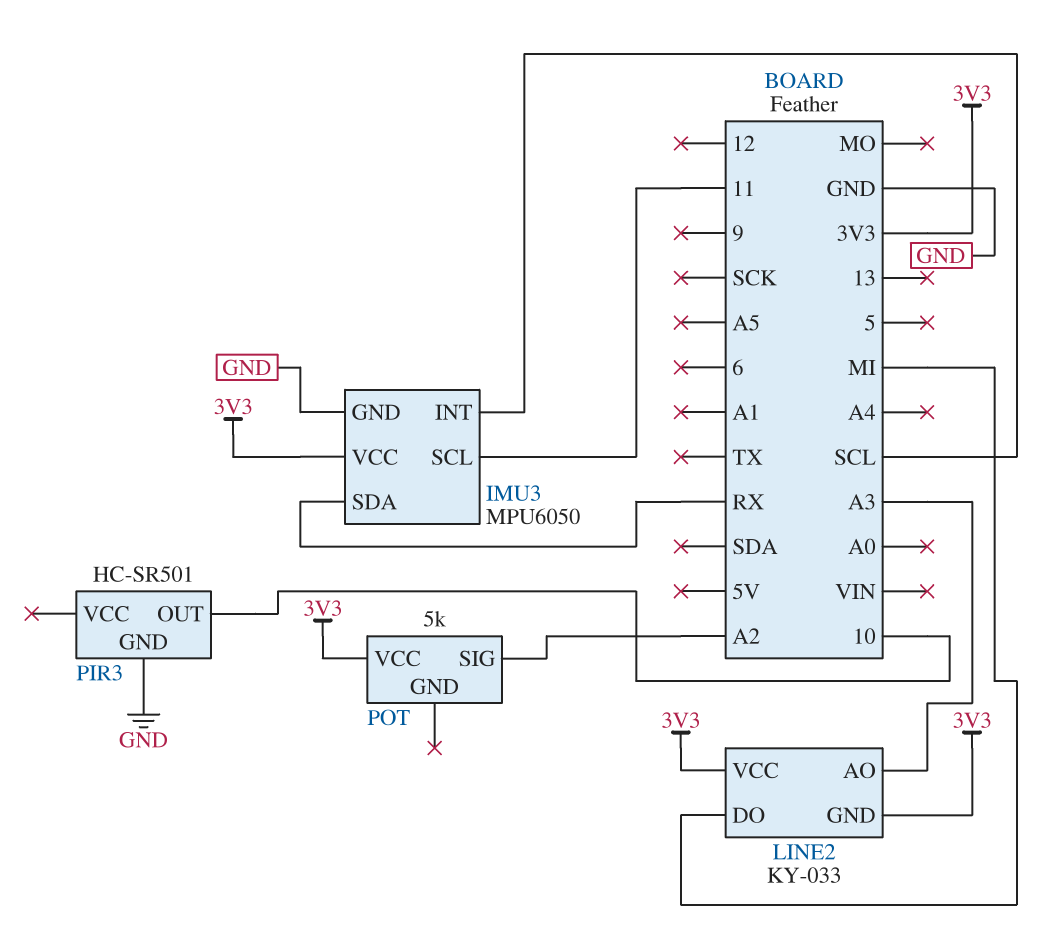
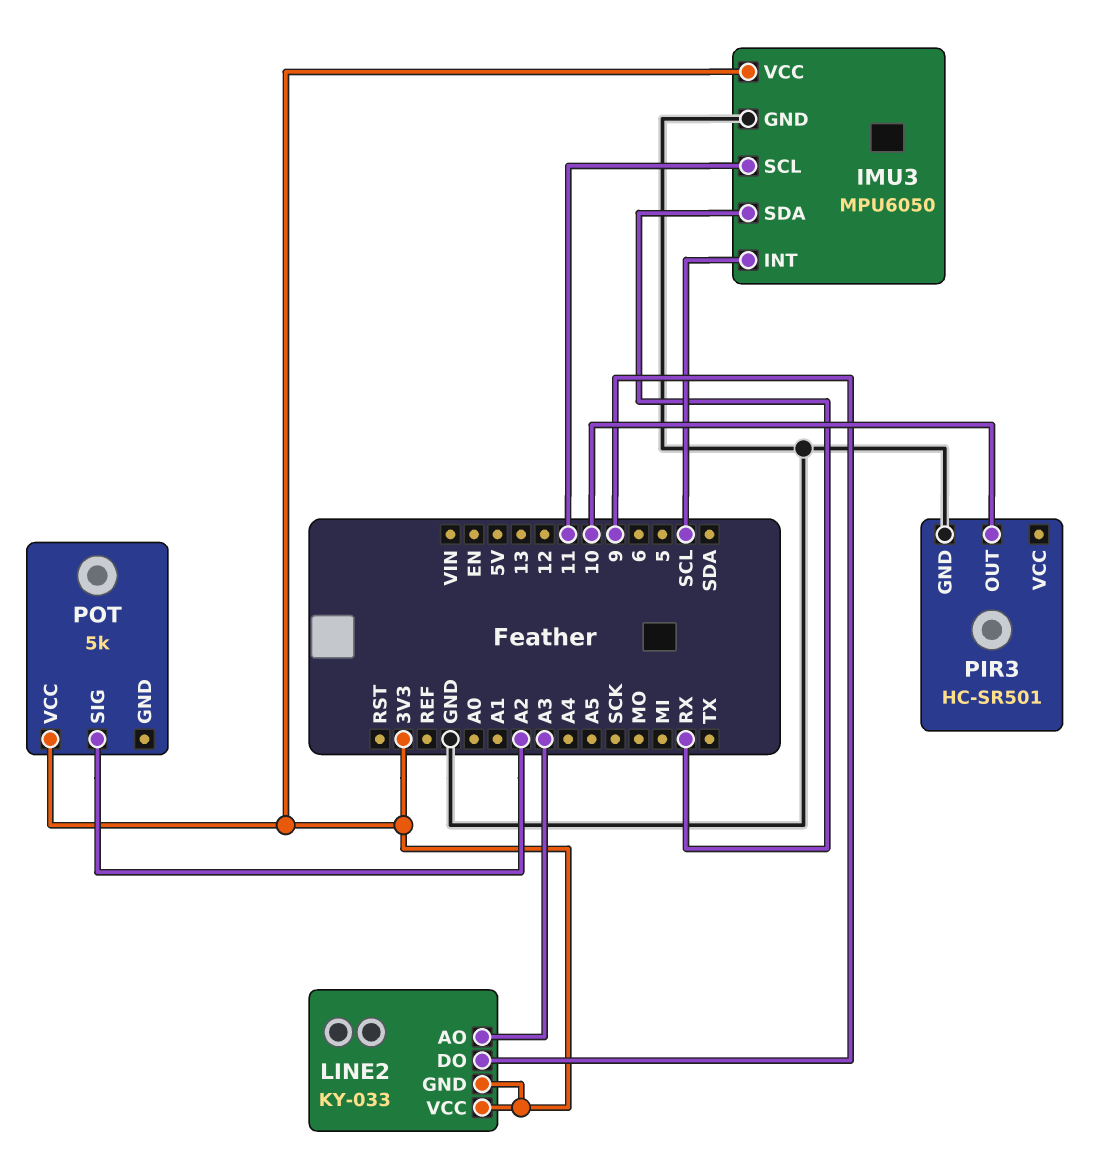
LINE2 pin DO: MI -> 9

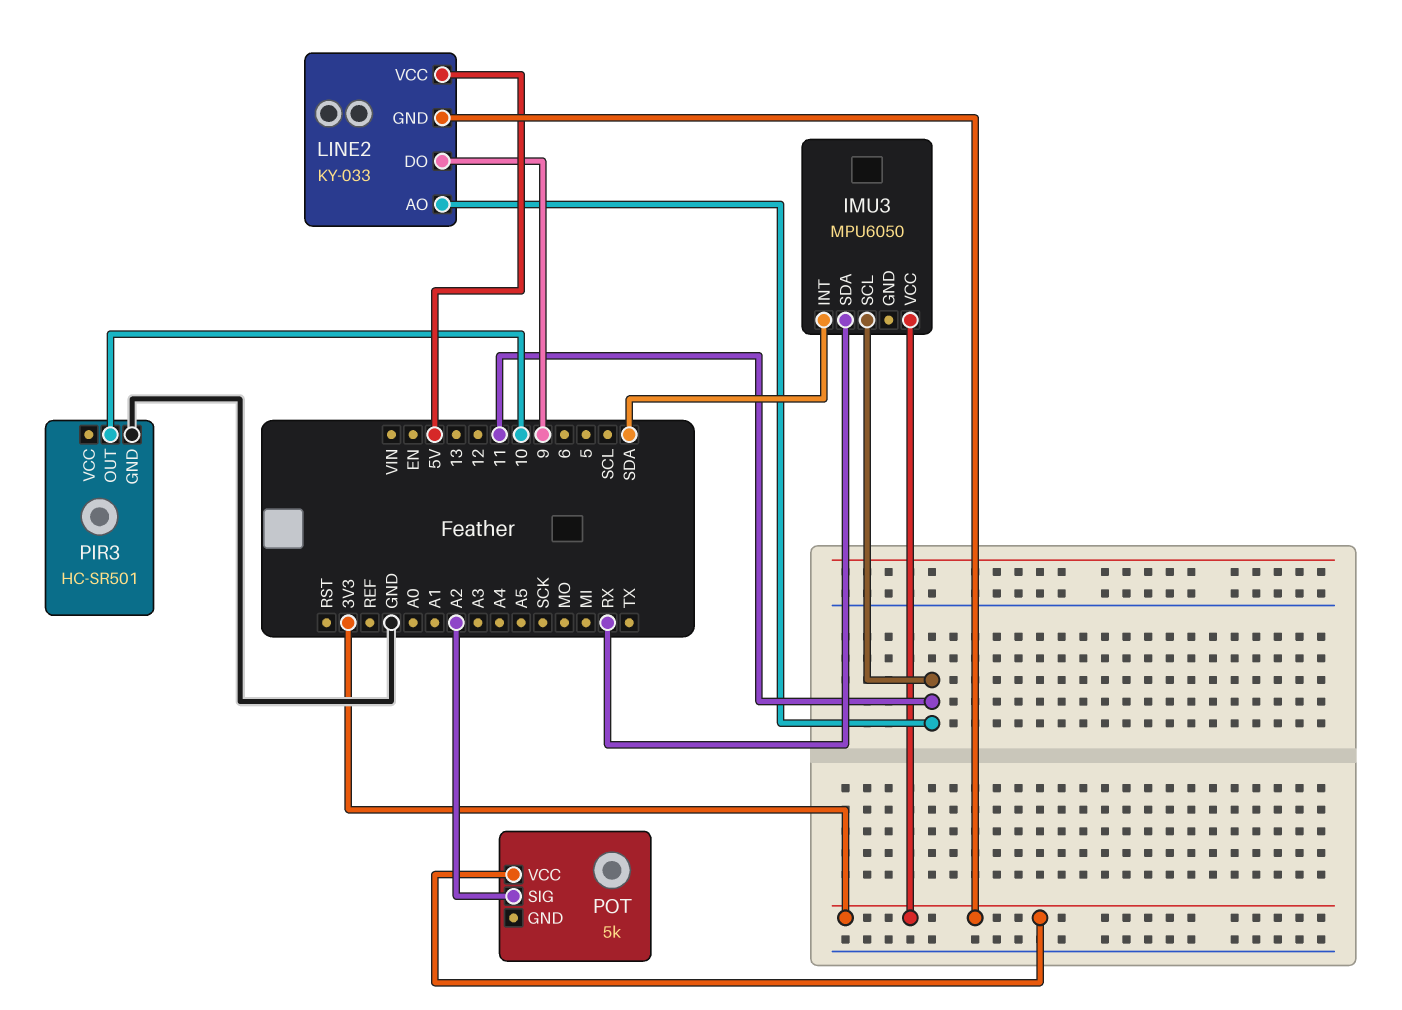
IMU3 pin GND: GND -> none
IMU3 pin INT: SCL -> SDA
LINE2 pin AO: A3 -> 11
LINE2 pin VCC: 3V3 -> 5V

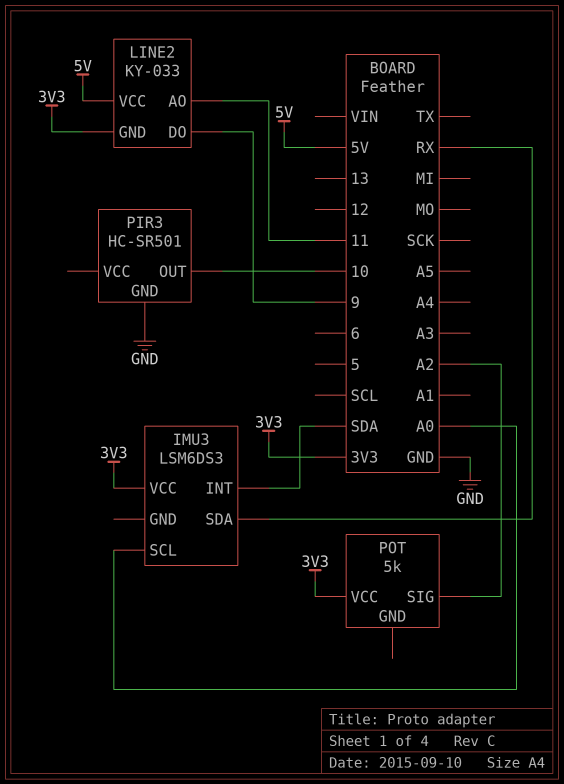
IMU3: MPU6050 -> LSM6DS3
IMU3 pin SCL: 11 -> A0

